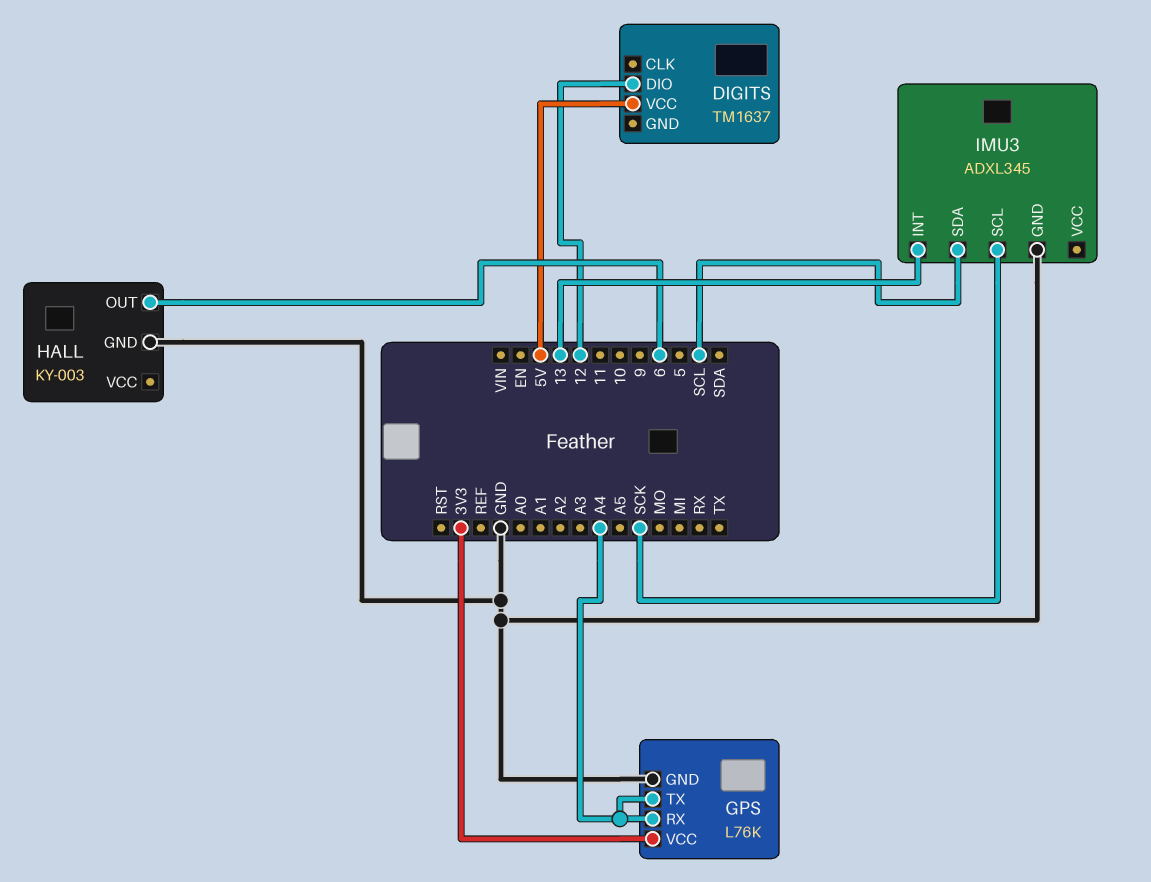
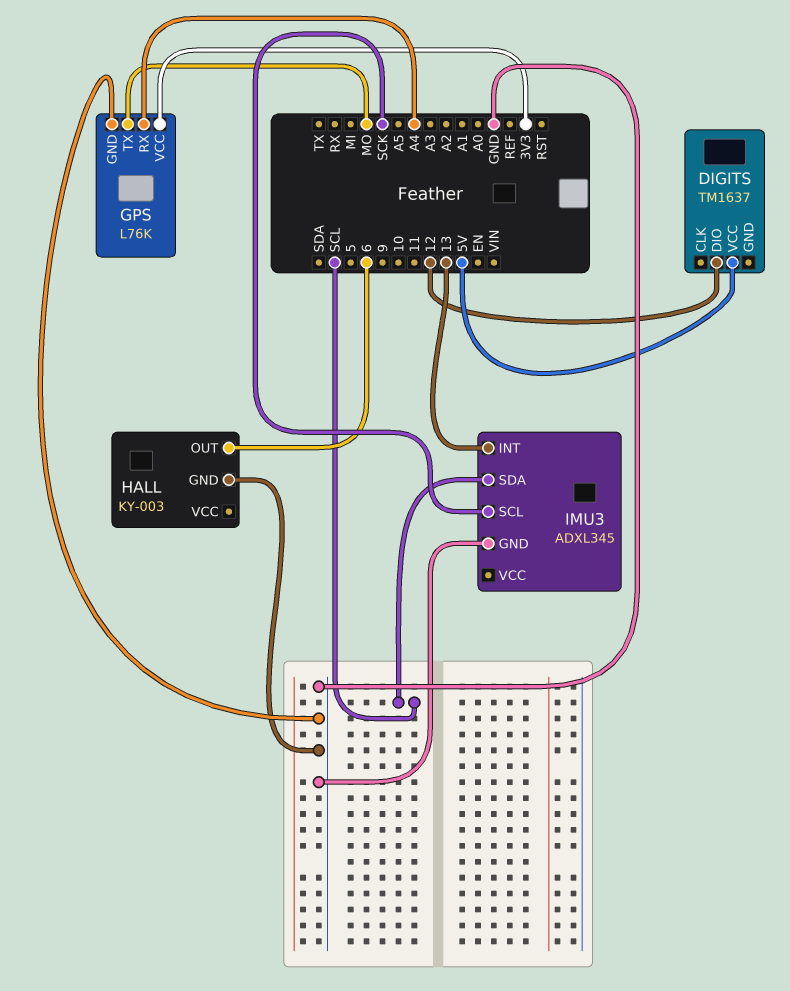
GPS pin TX: A4 -> MO

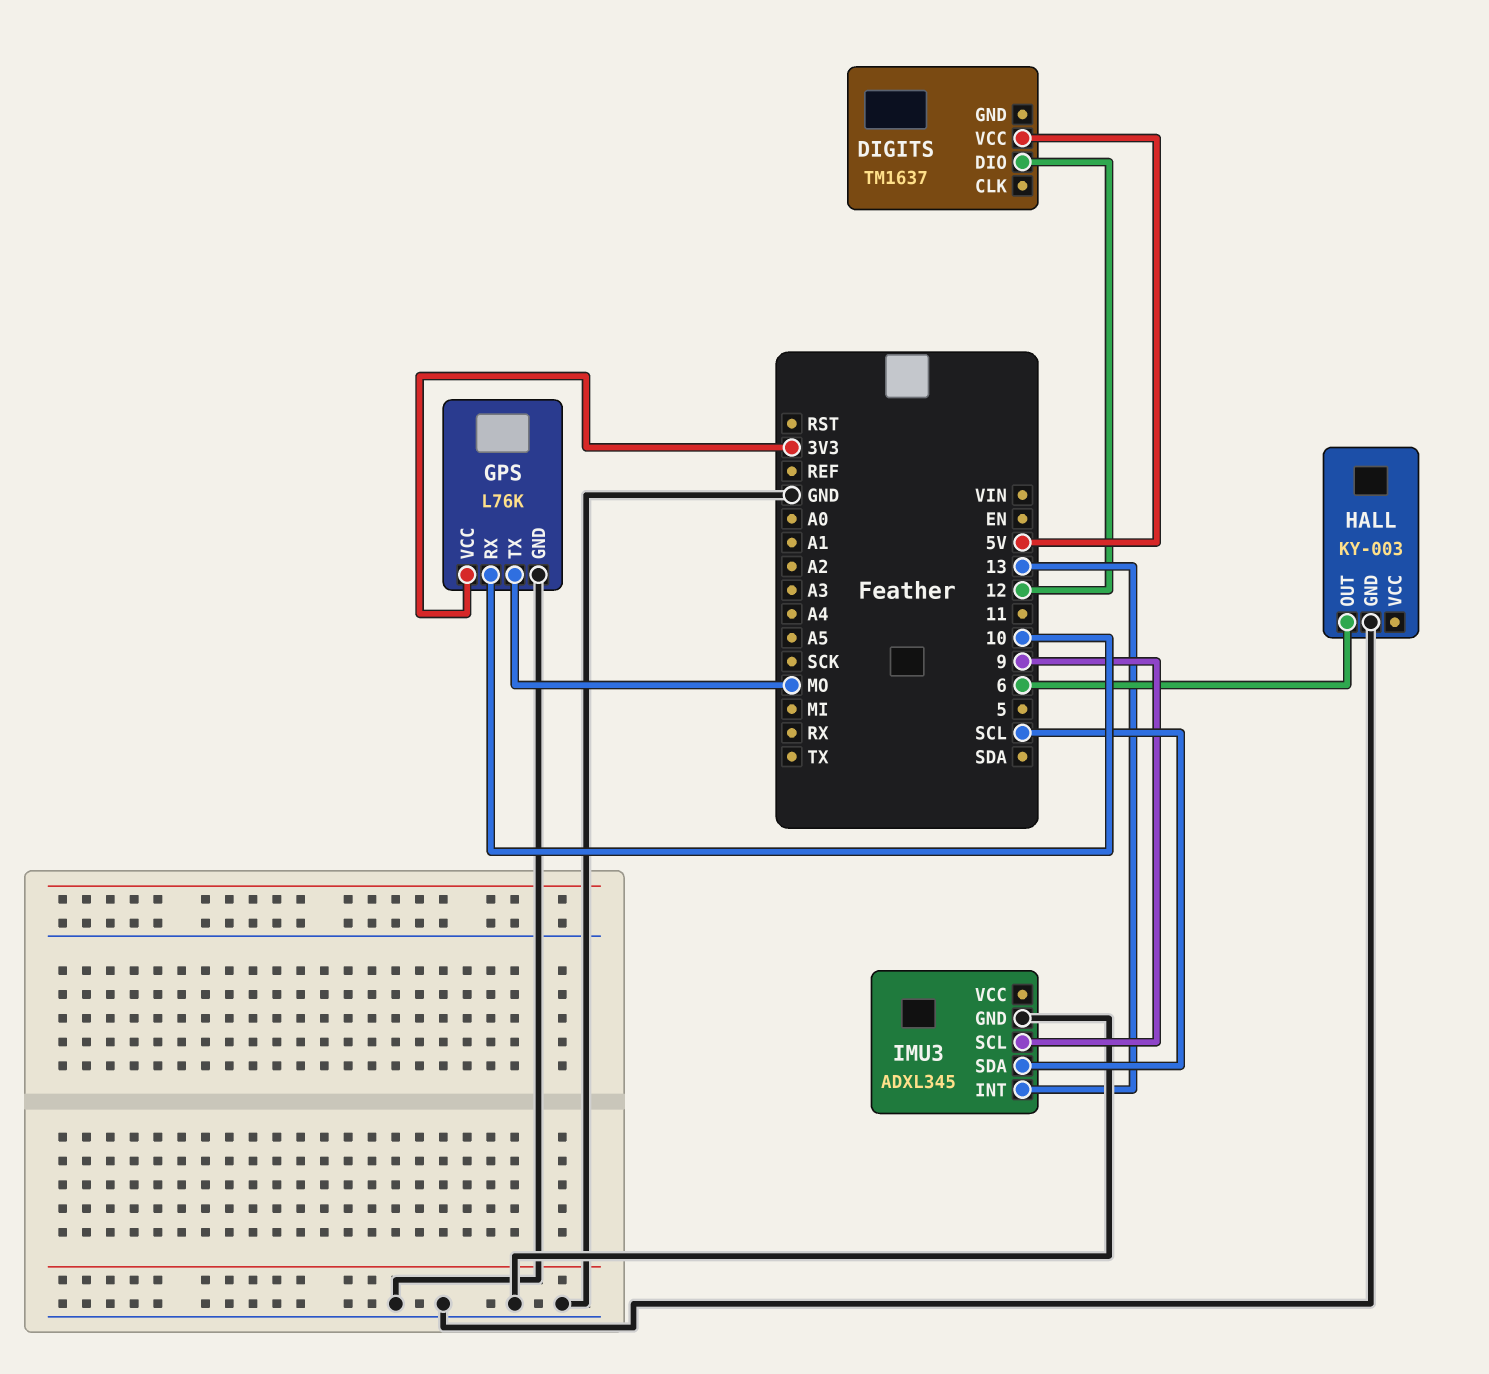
GPS pin RX: A4 -> 10
IMU3 pin SCL: SCK -> 9

